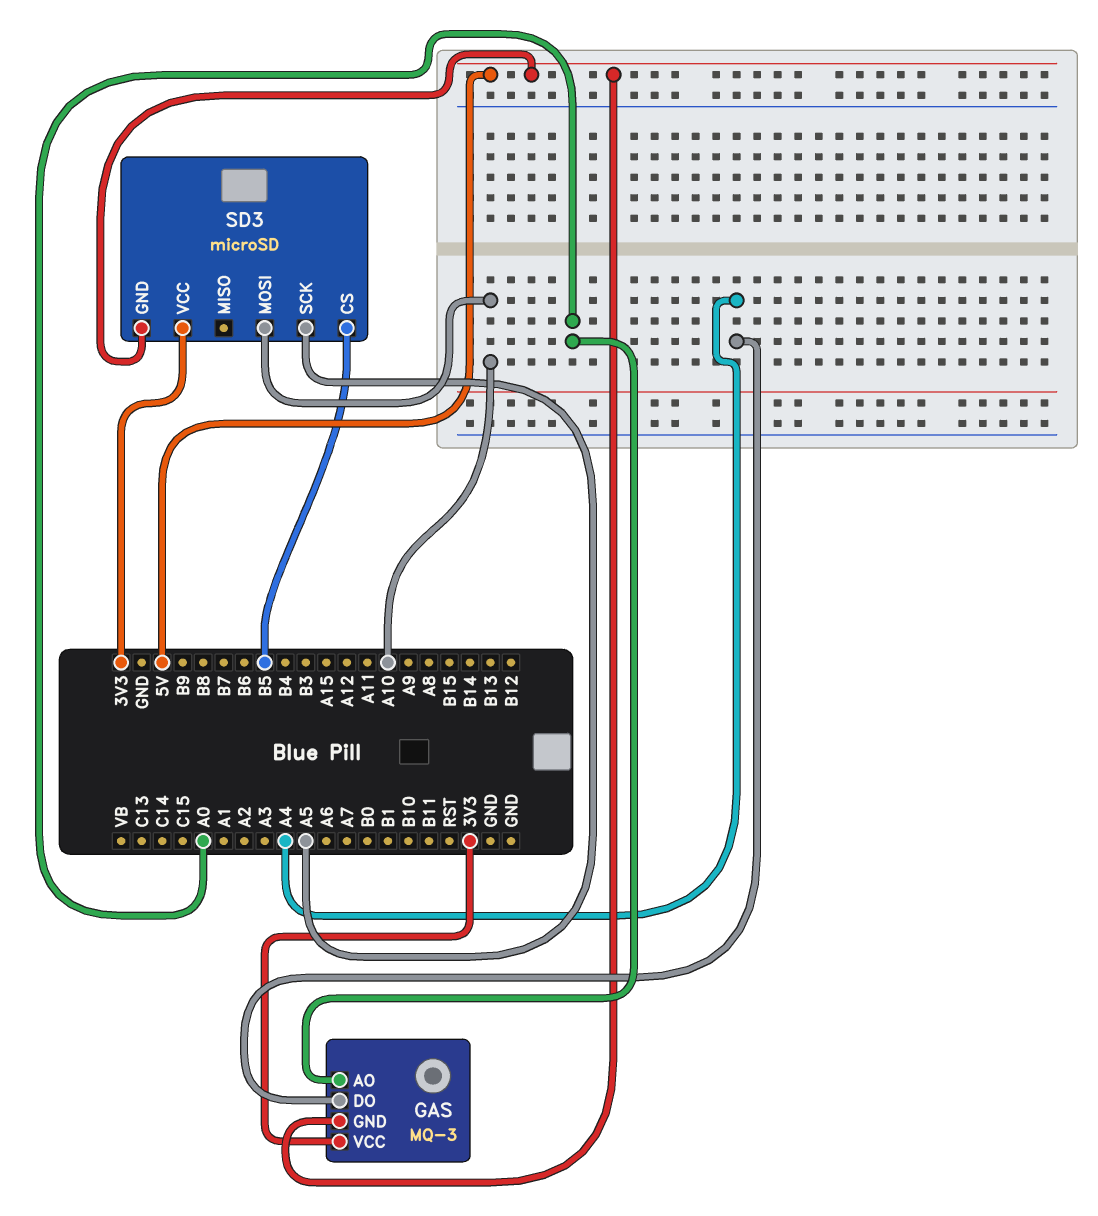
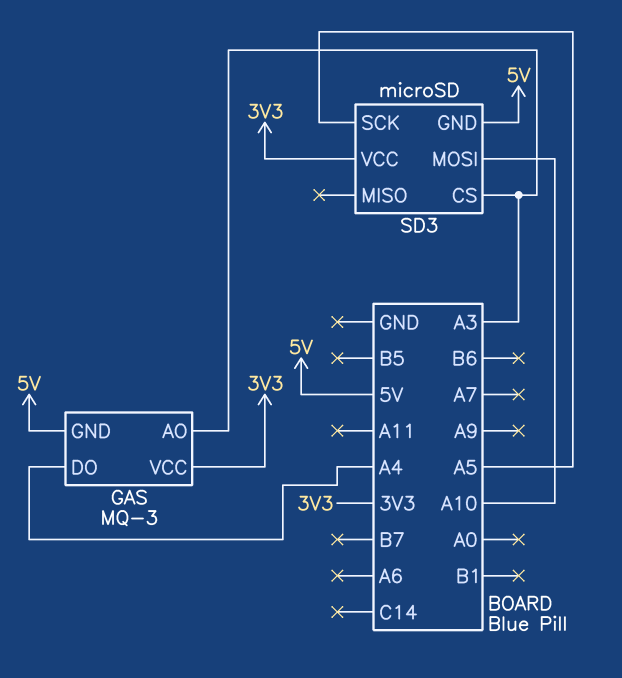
GAS pin AO: A0 -> A3
SD3 pin CS: B5 -> A3

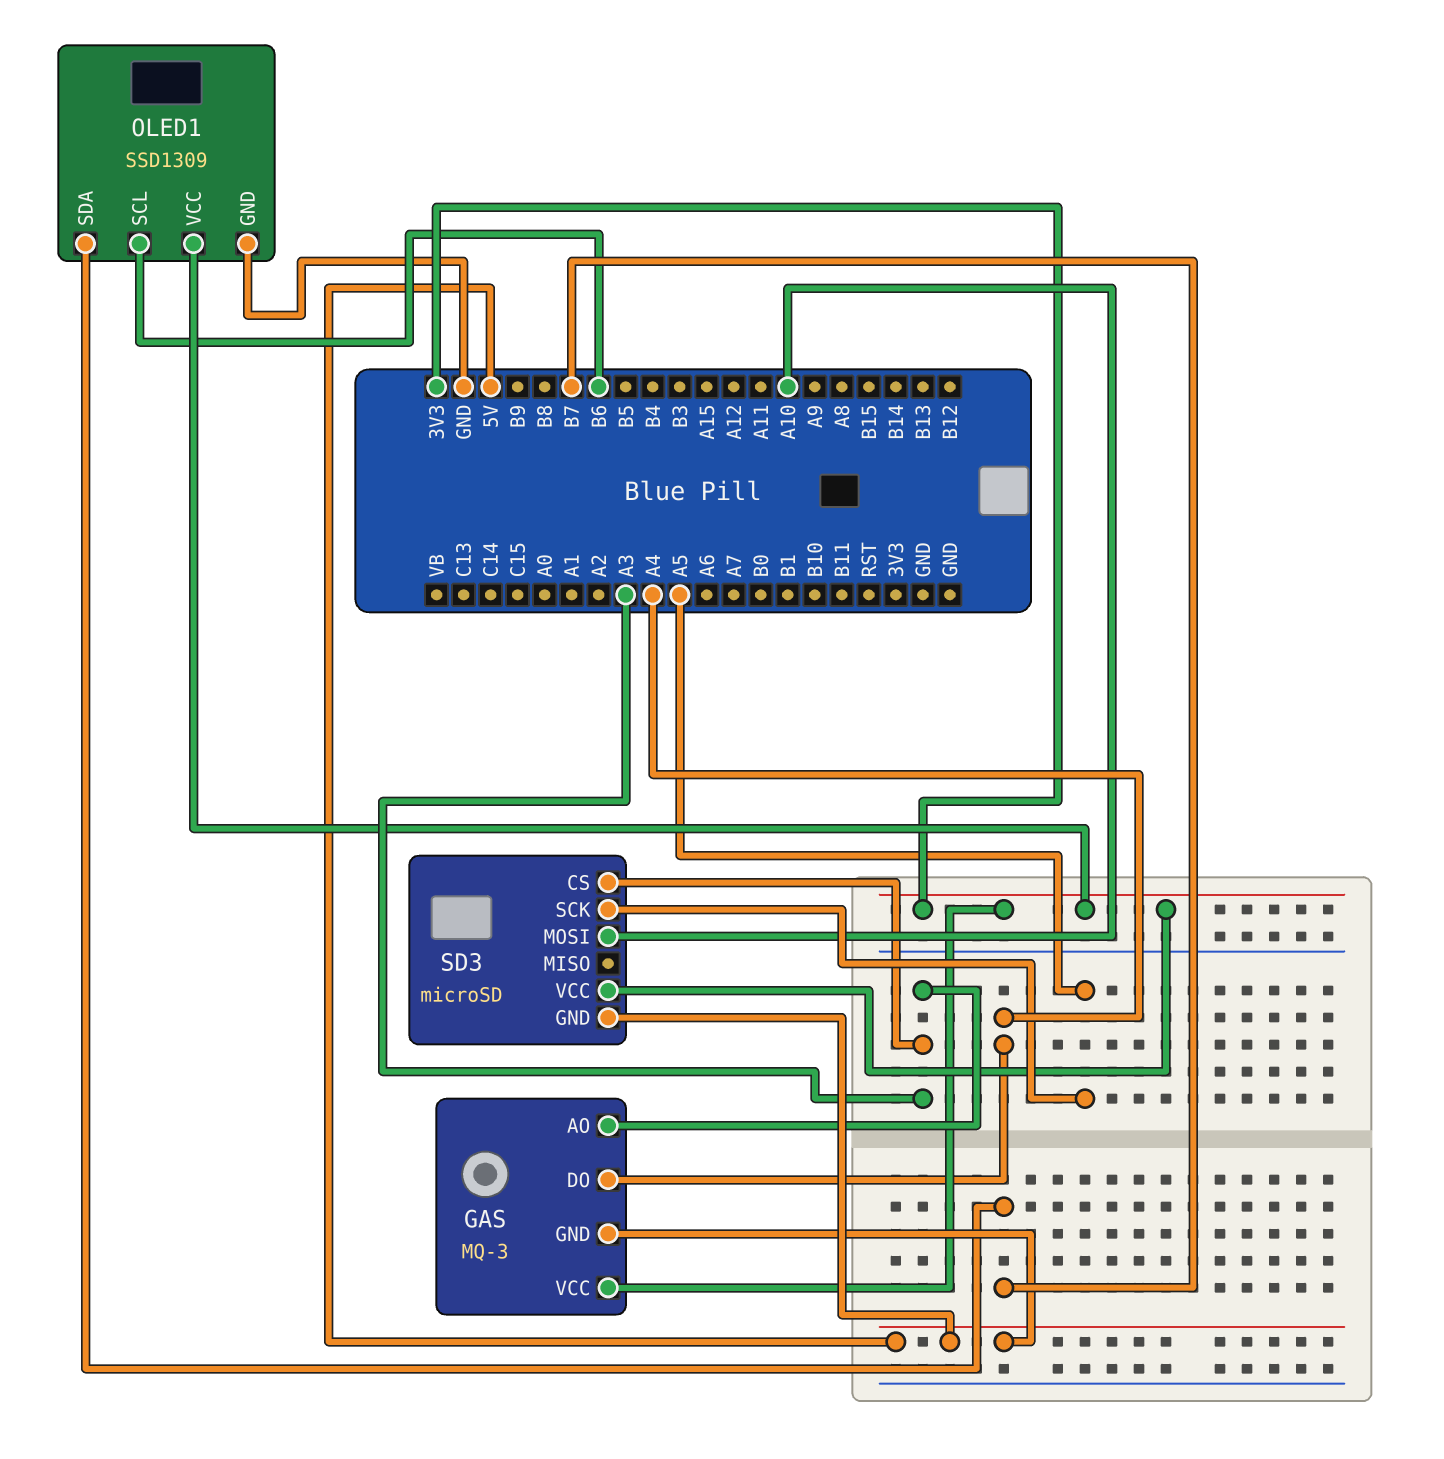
OLED1: none -> SSD1309
OLED1 pin GND: none -> GND
OLED1 pin SCL: none -> B6
OLED1 pin SDA: none -> B7
OLED1 pin VCC: none -> 3V3

